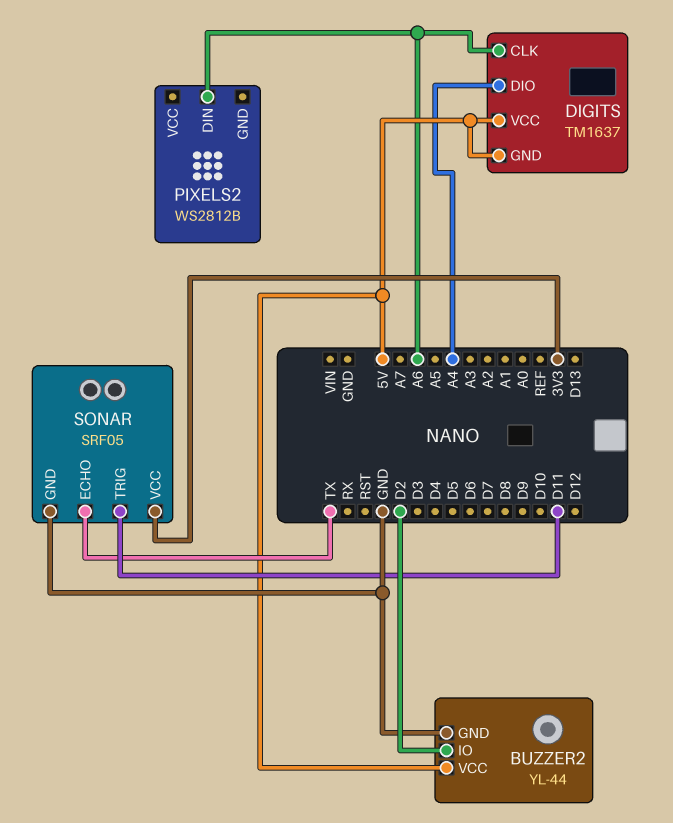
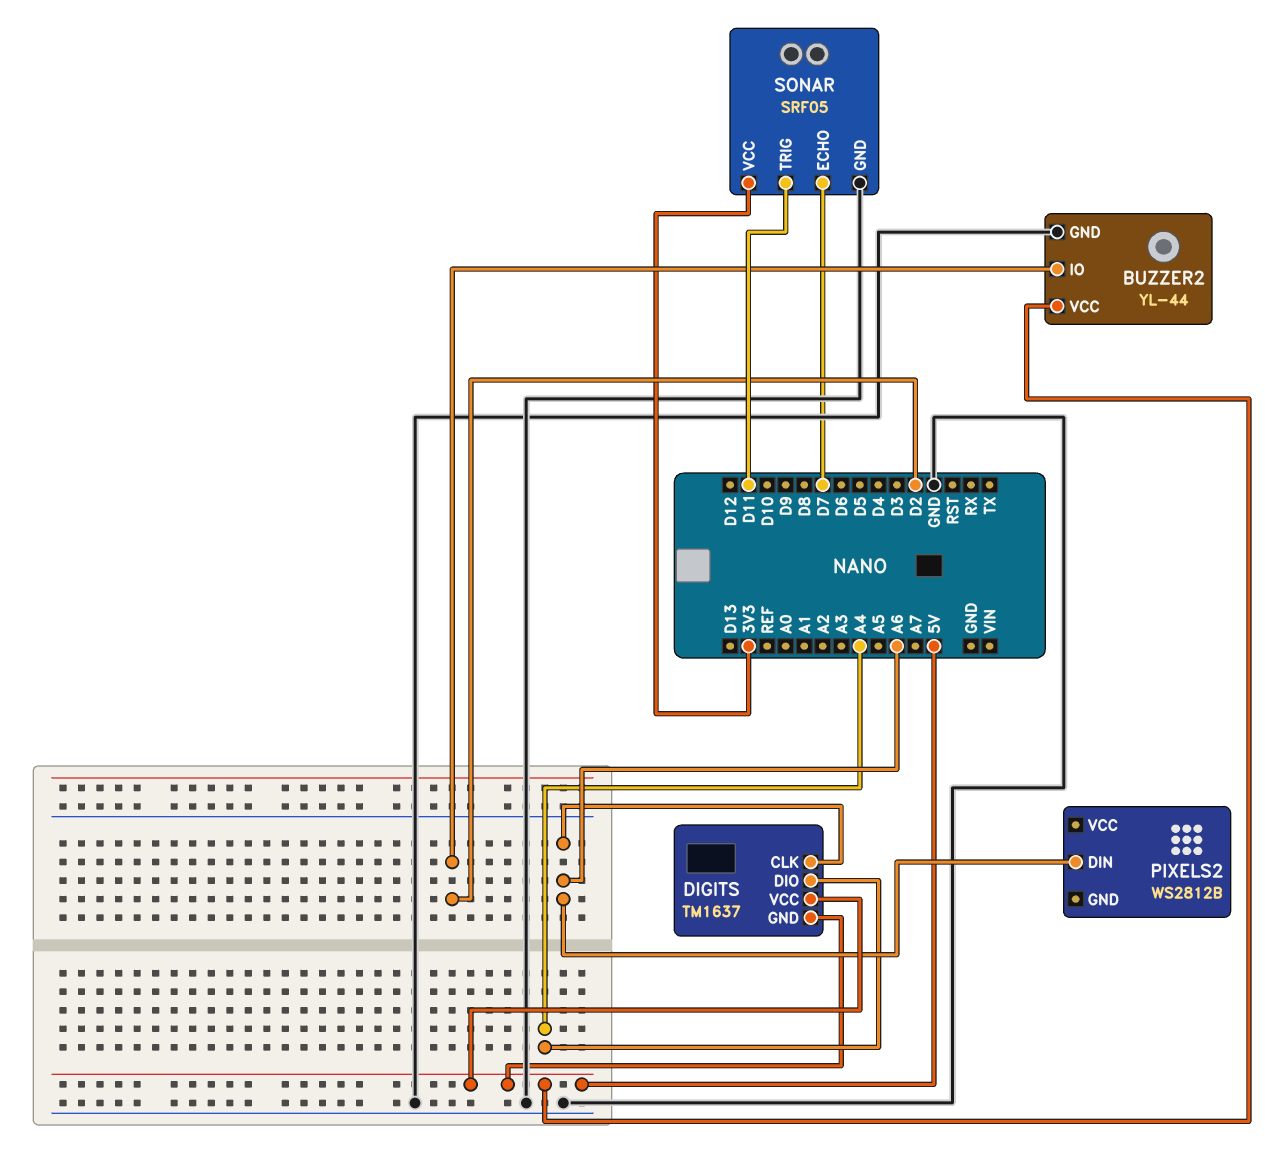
SONAR pin ECHO: TX -> D7

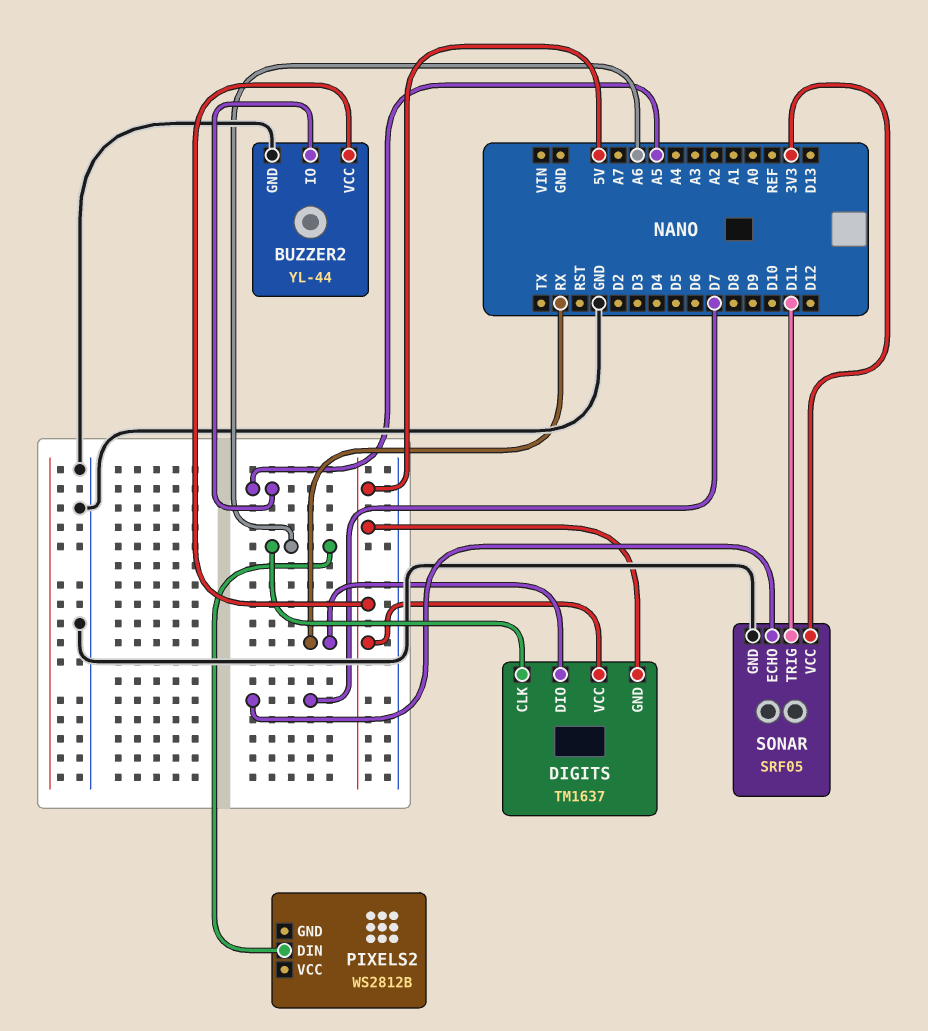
BUZZER2 pin IO: D2 -> A5
DIGITS pin DIO: A4 -> RX

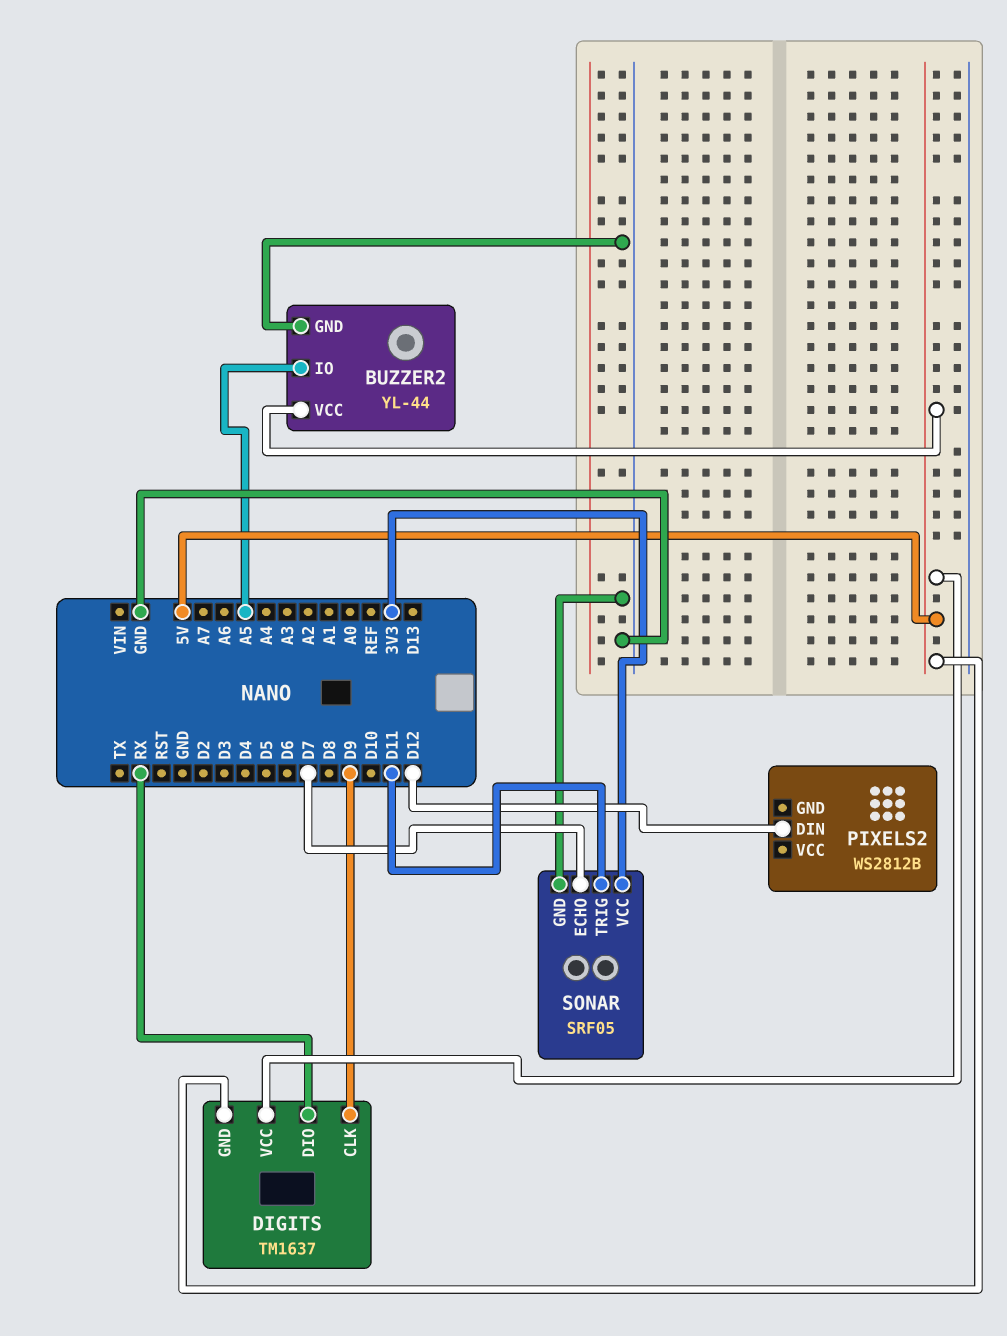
DIGITS pin CLK: A6 -> D9
PIXELS2 pin DIN: A6 -> D12

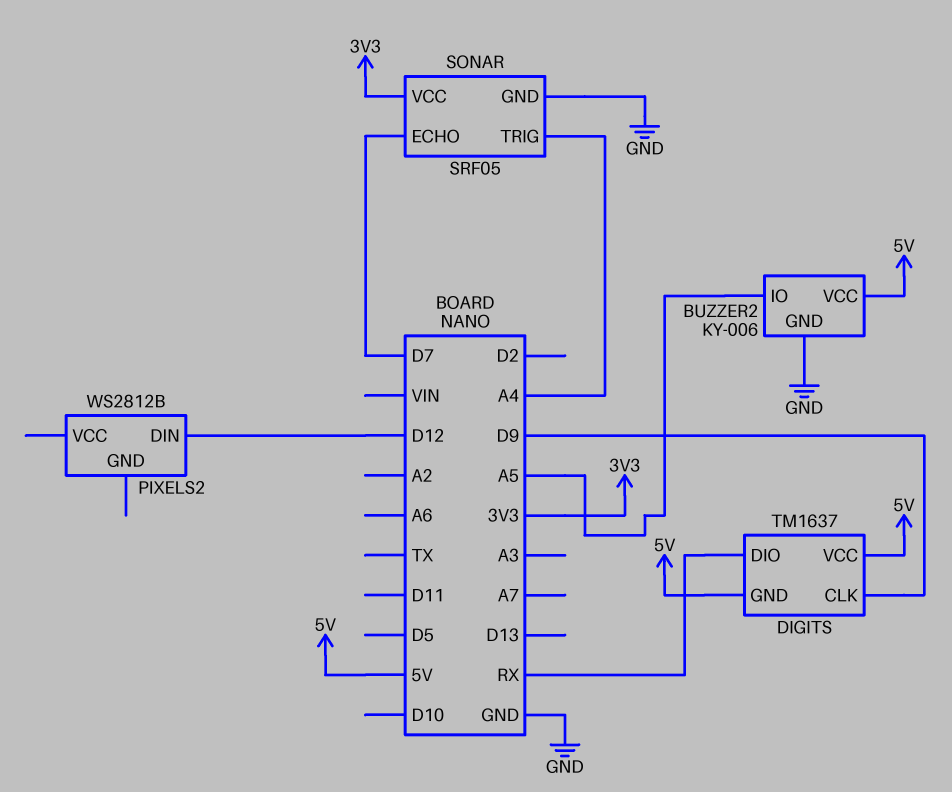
BUZZER2: YL-44 -> KY-006
SONAR pin TRIG: D11 -> A4

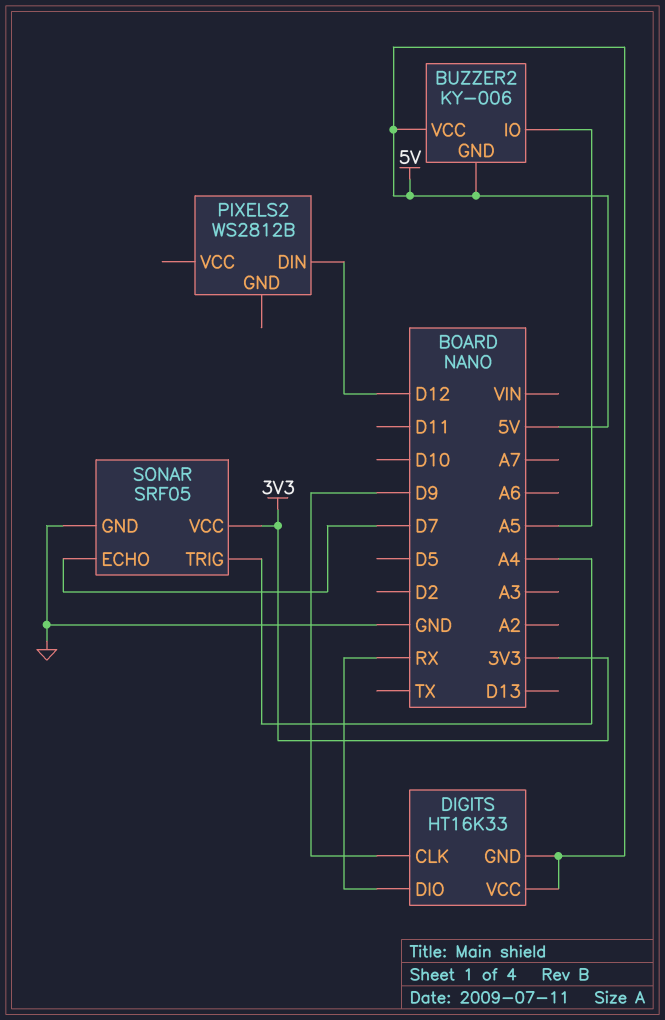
BUZZER2 pin GND: GND -> 5V
DIGITS: TM1637 -> HT16K33

